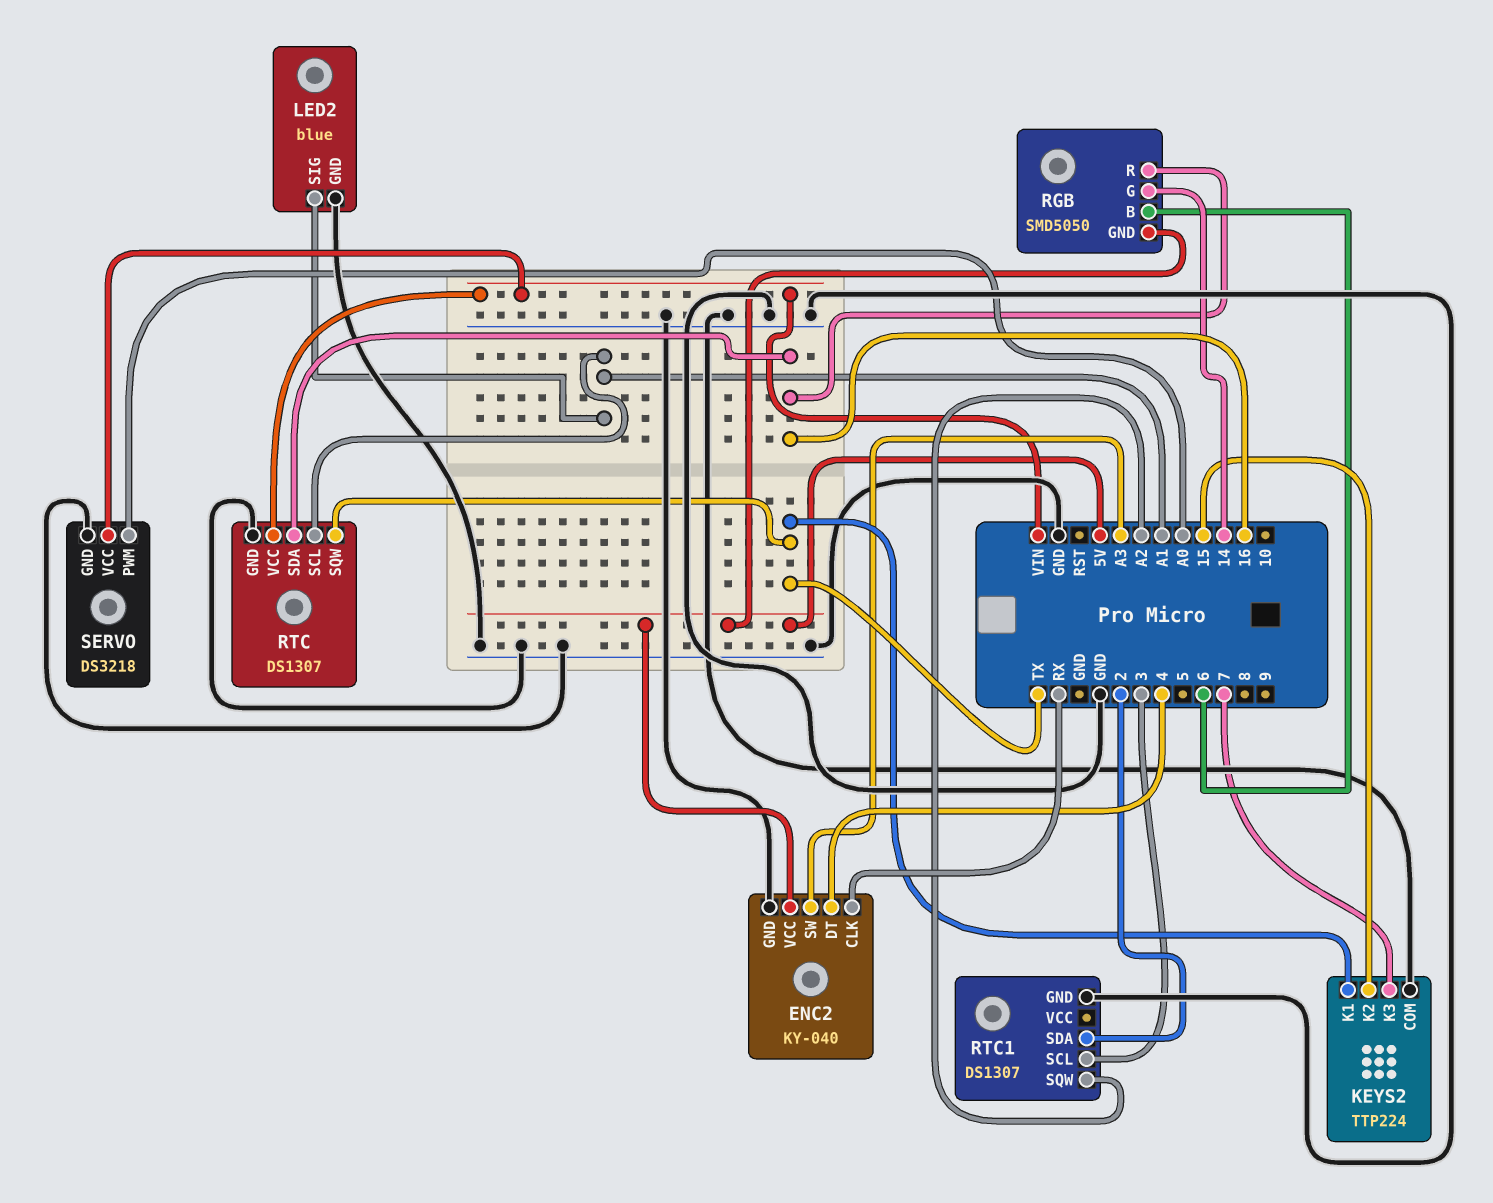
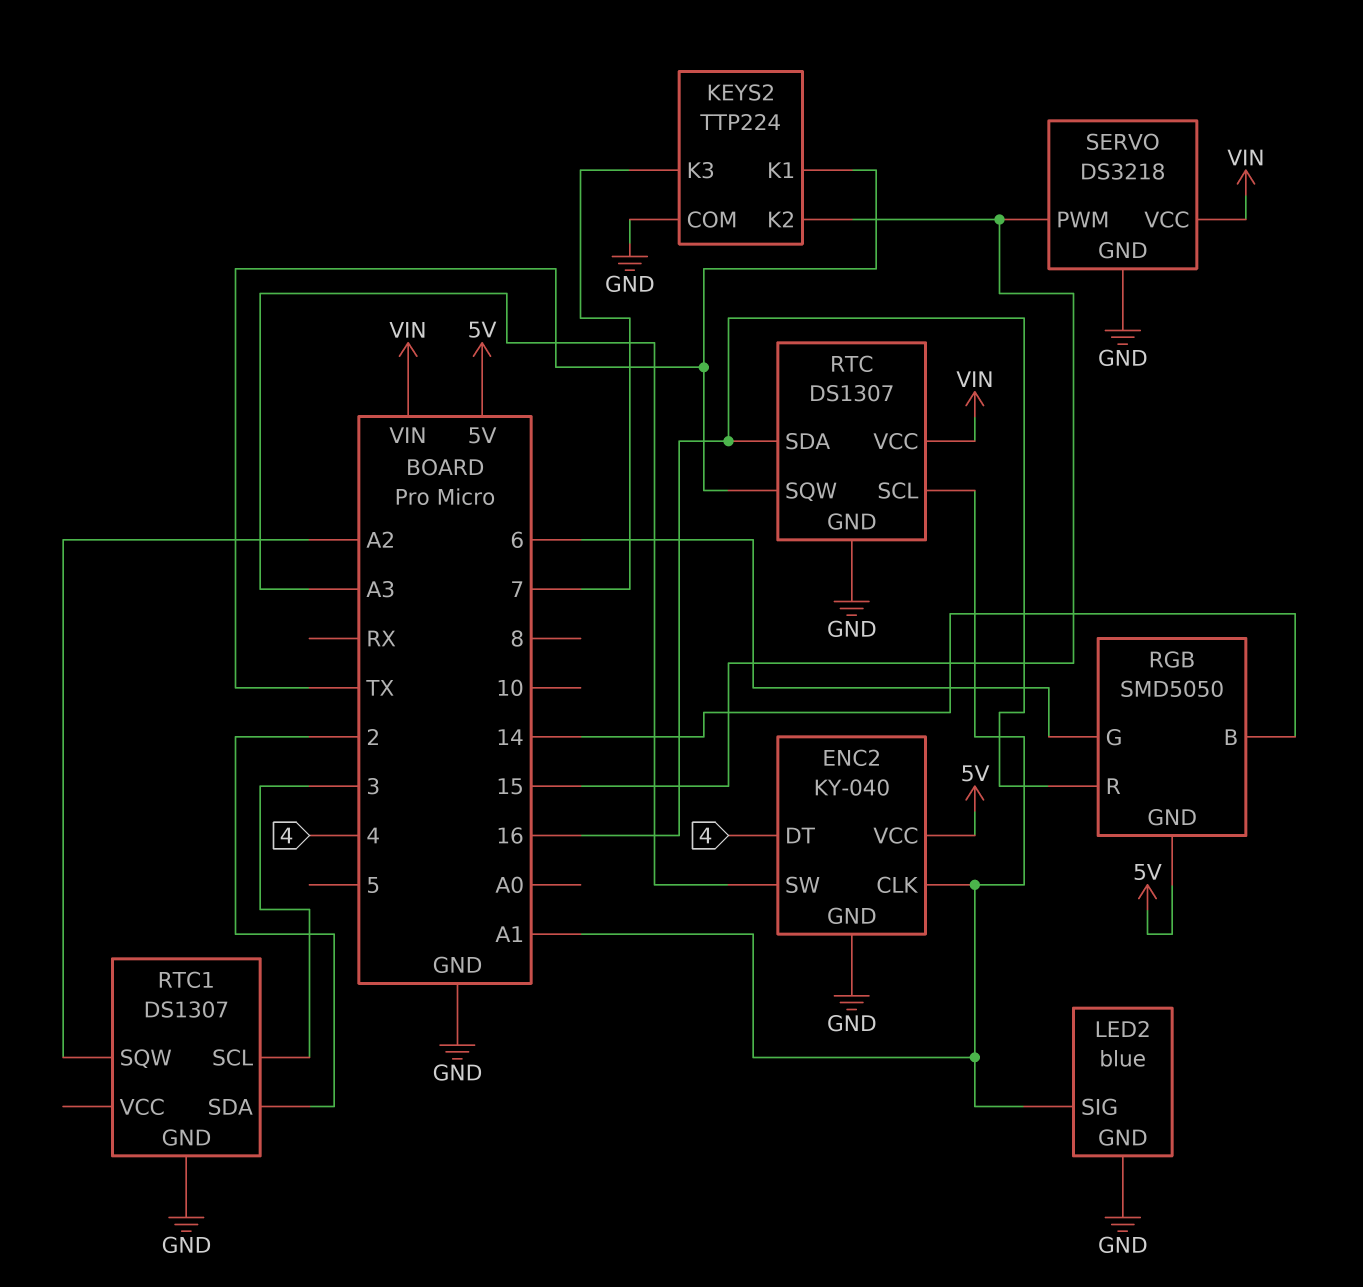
ENC2 pin CLK: RX -> A1
RGB pin B: 6 -> 14
RGB pin G: 14 -> 6
SERVO pin PWM: A0 -> 15

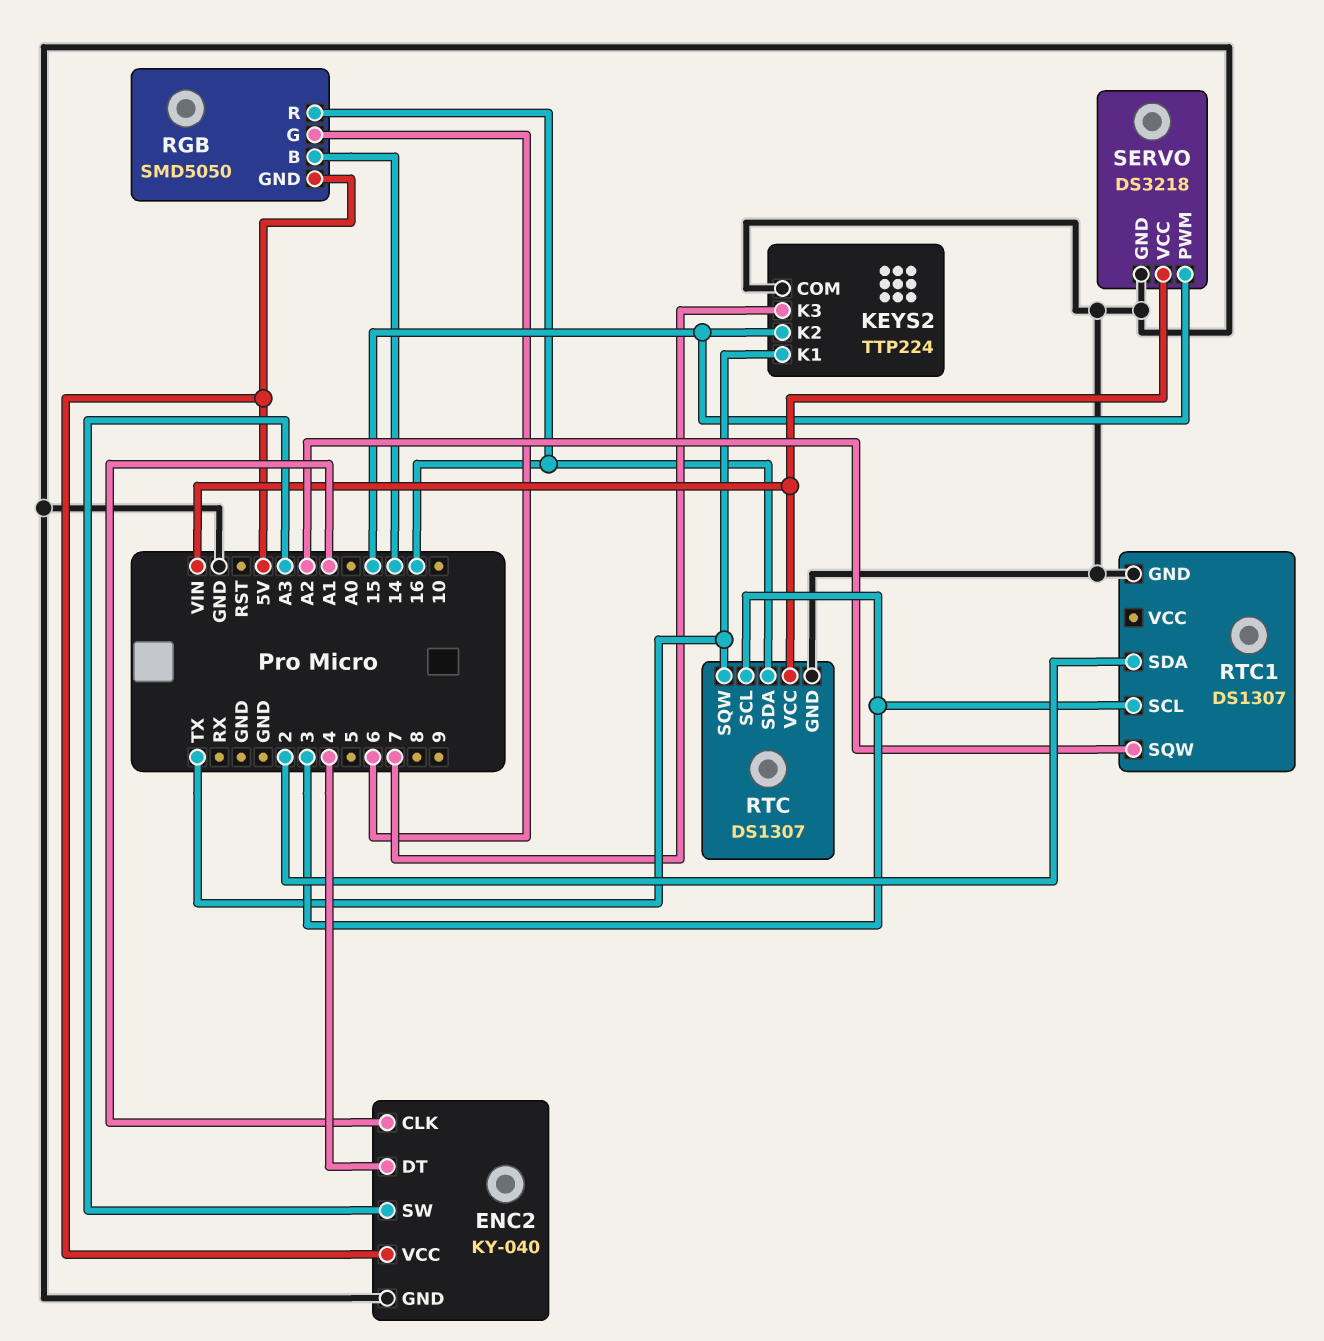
LED2: blue -> none
LED2 pin GND: GND -> none
LED2 pin SIG: A1 -> none
RTC pin SCL: A1 -> 3

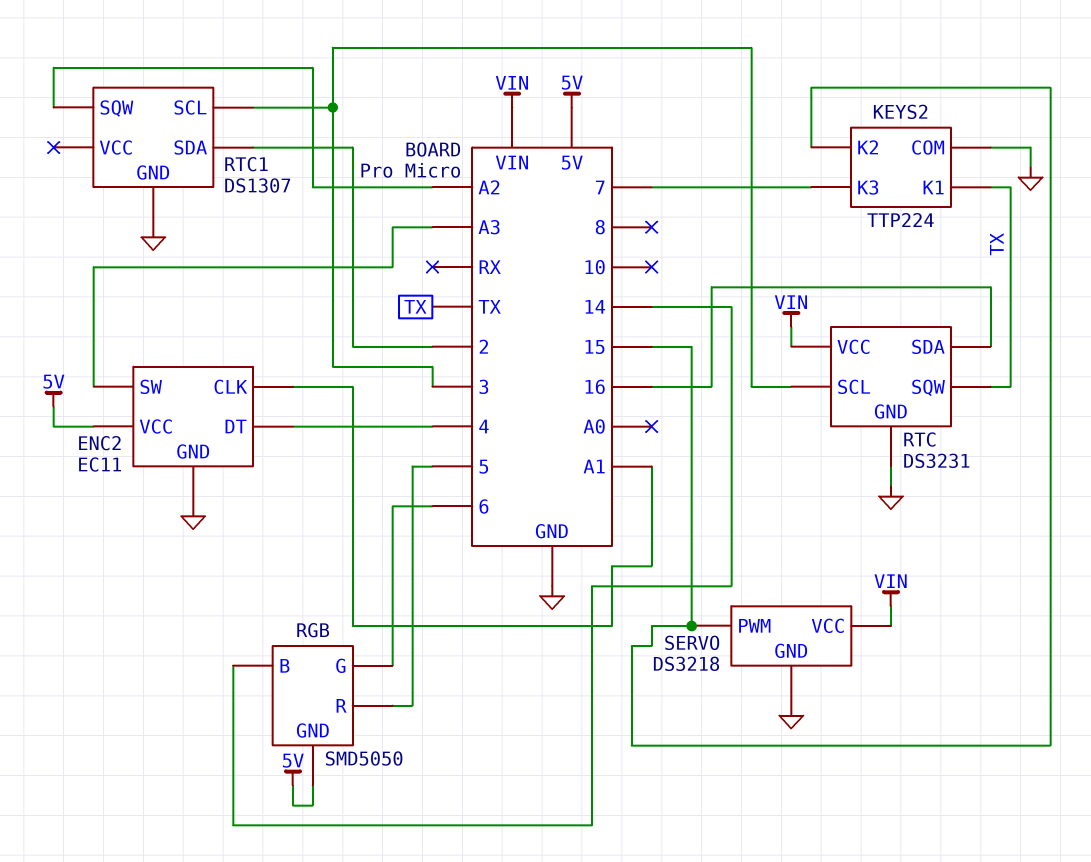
ENC2: KY-040 -> EC11
RGB pin R: 16 -> 5
RTC: DS1307 -> DS3231

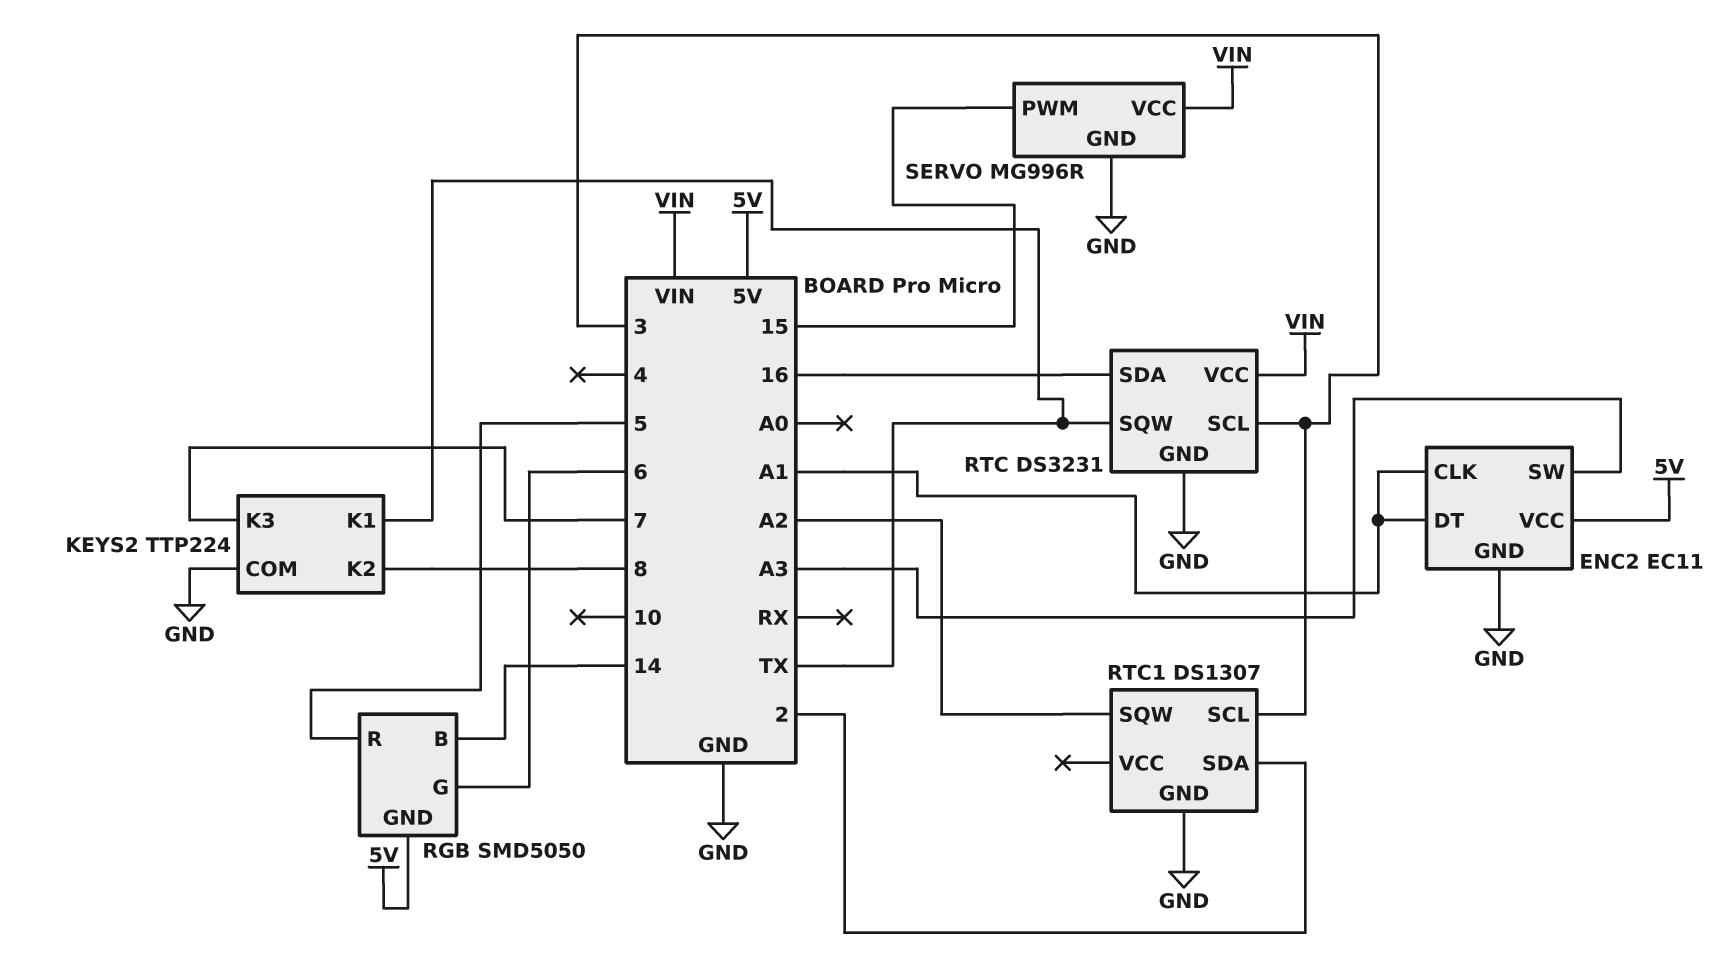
ENC2 pin DT: 4 -> A1
KEYS2 pin K2: 15 -> 8
SERVO: DS3218 -> MG996R

